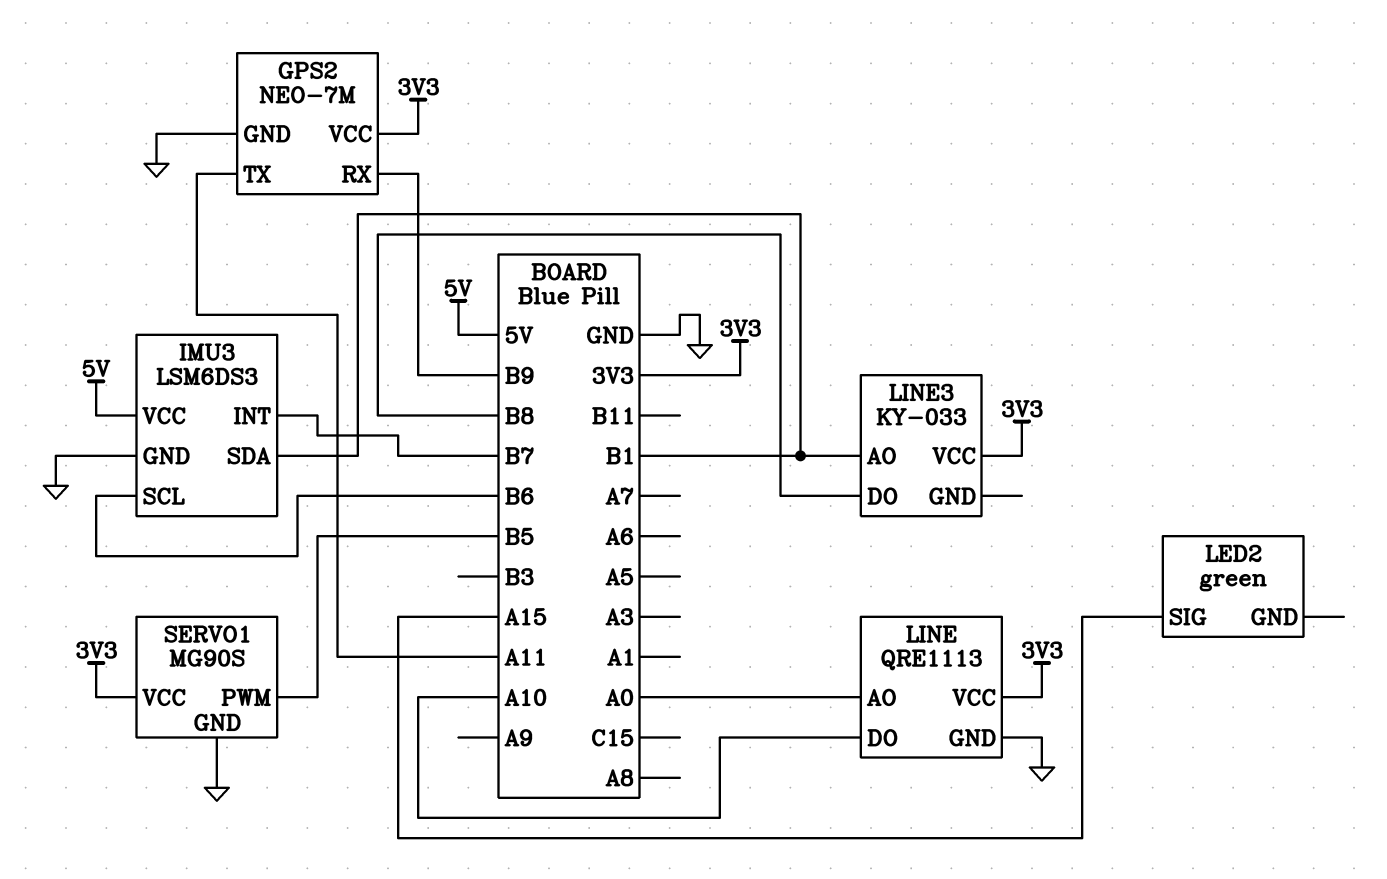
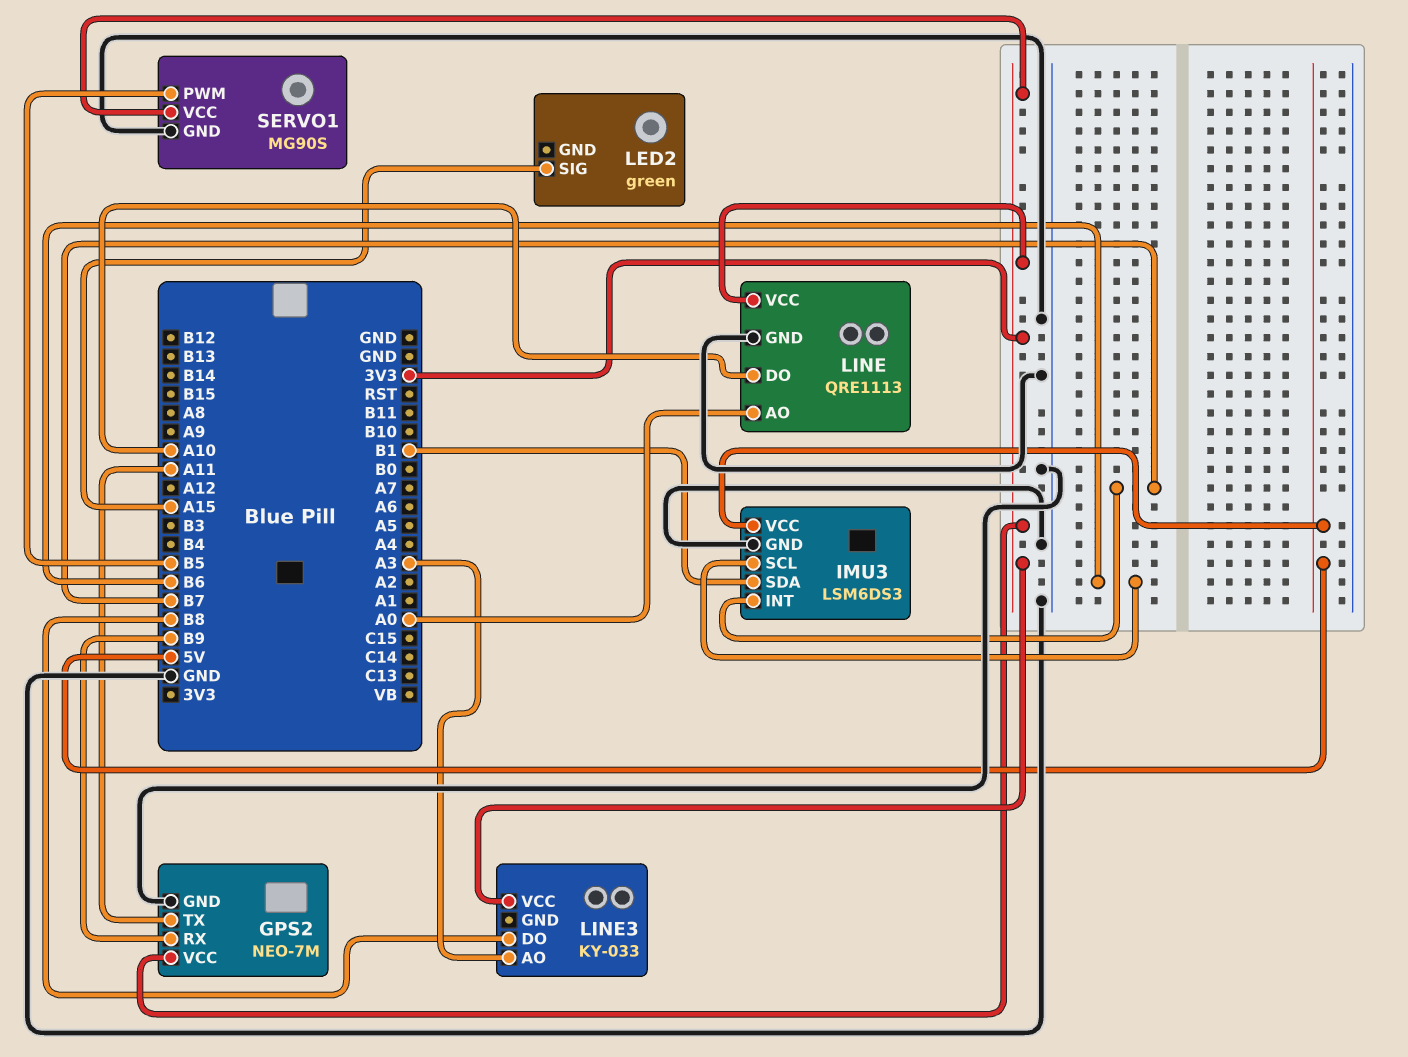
LINE3 pin AO: B1 -> A3

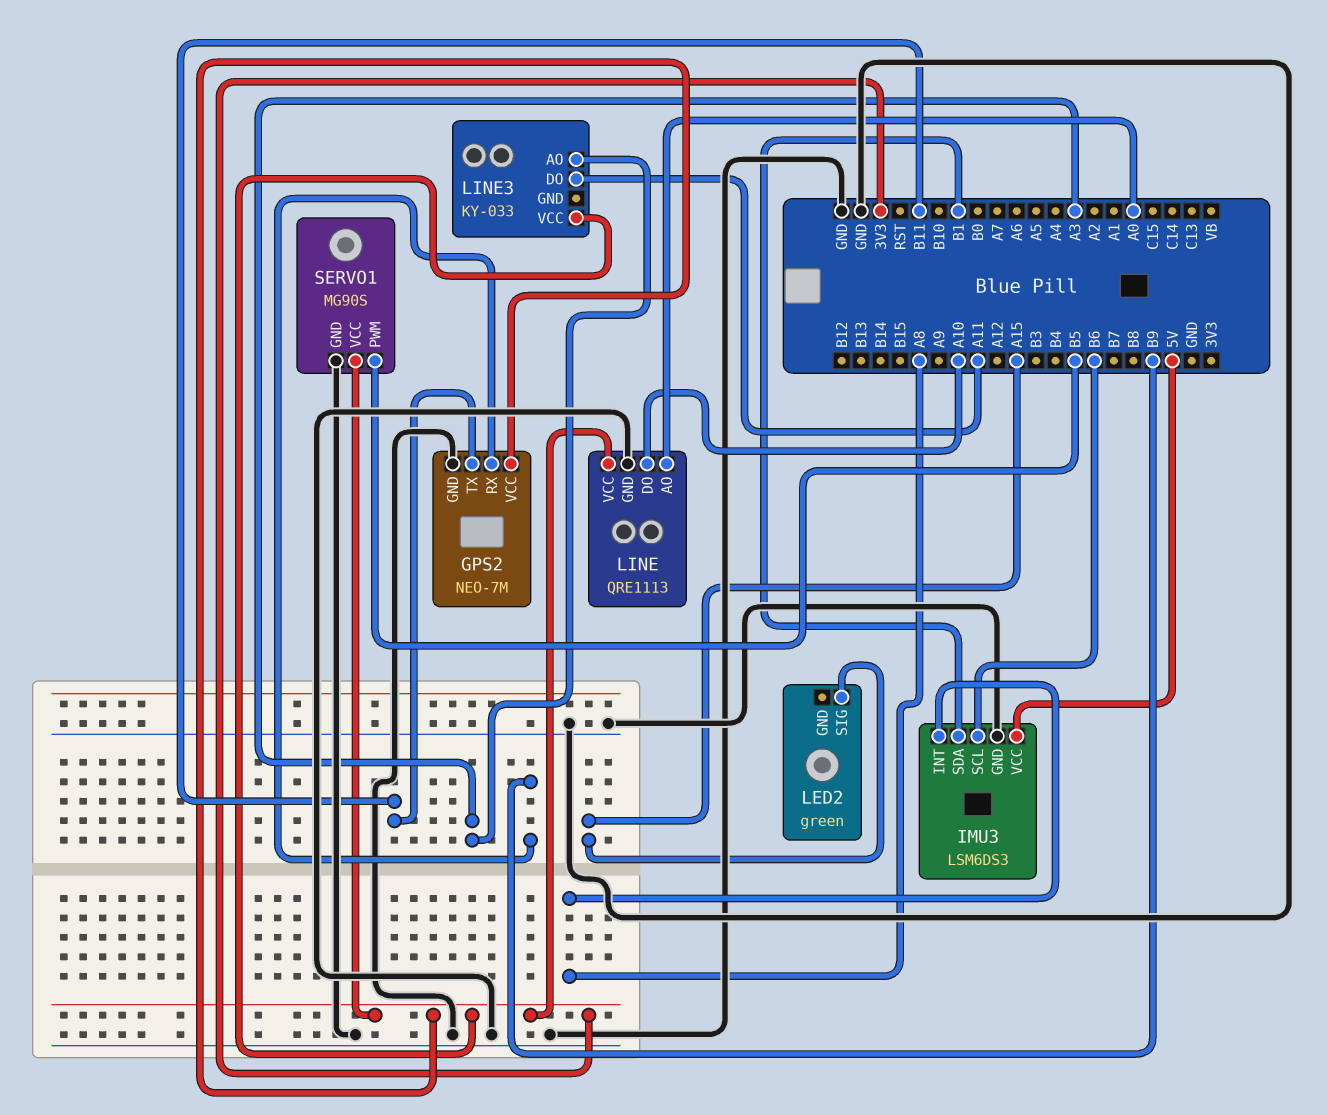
GPS2 pin TX: A11 -> B11
IMU3 pin INT: B7 -> A8
LINE3 pin DO: B8 -> A11

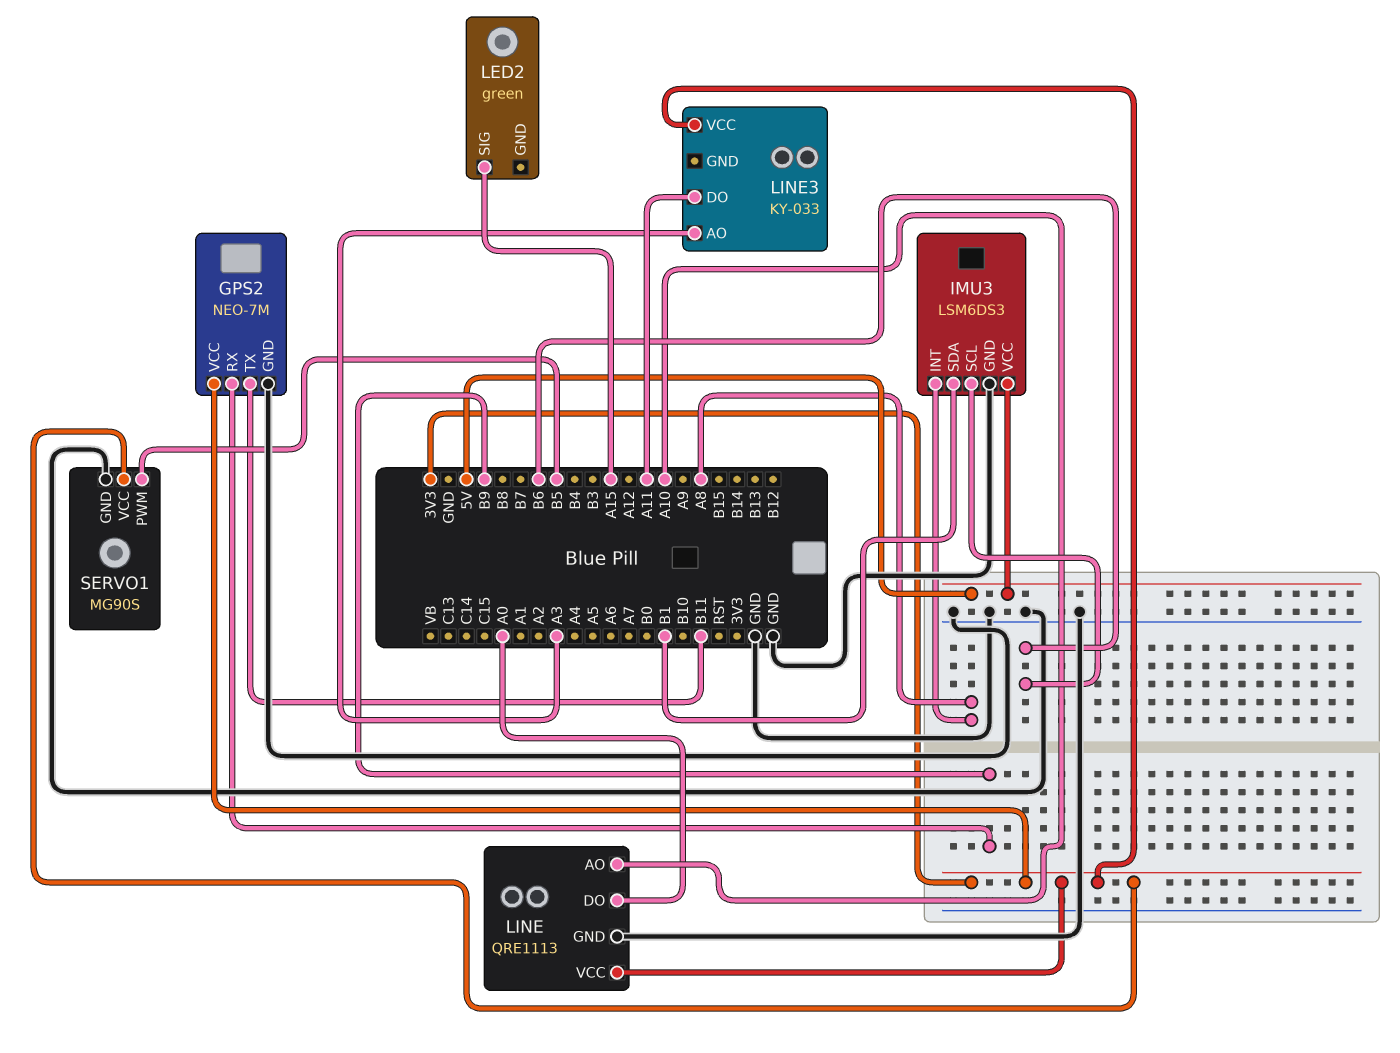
LINE pin AO: A0 -> A10
LINE pin DO: A10 -> A0

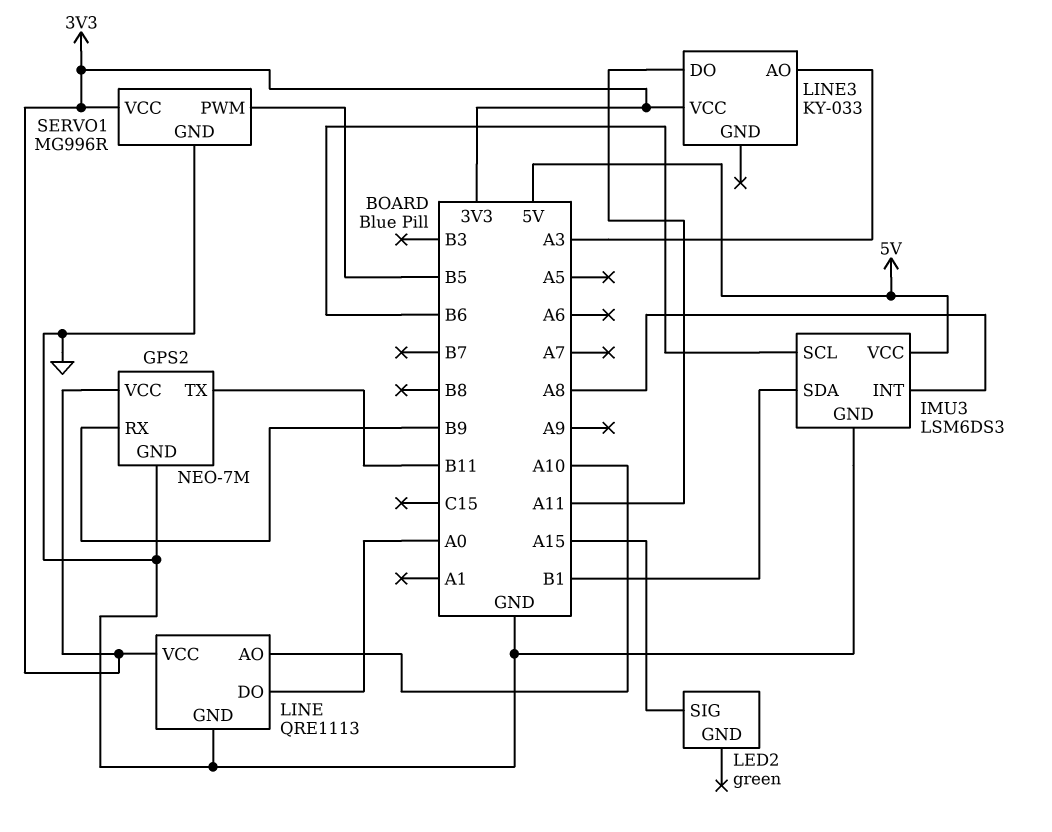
SERVO1: MG90S -> MG996R

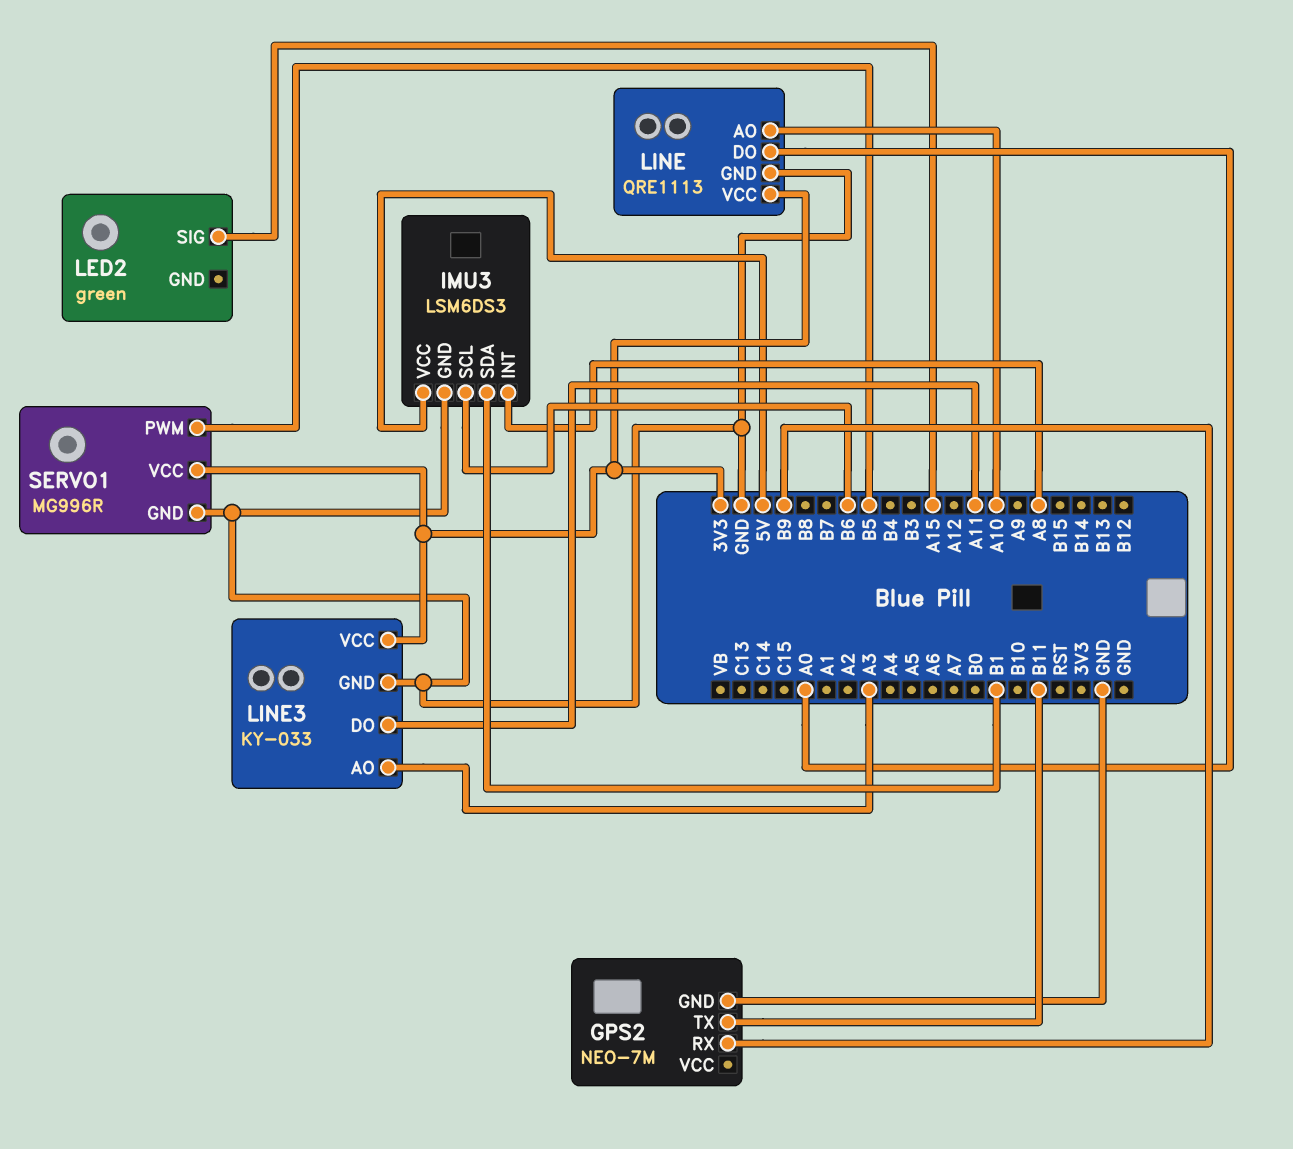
GPS2 pin VCC: 3V3 -> none
LINE3 pin GND: none -> GND

